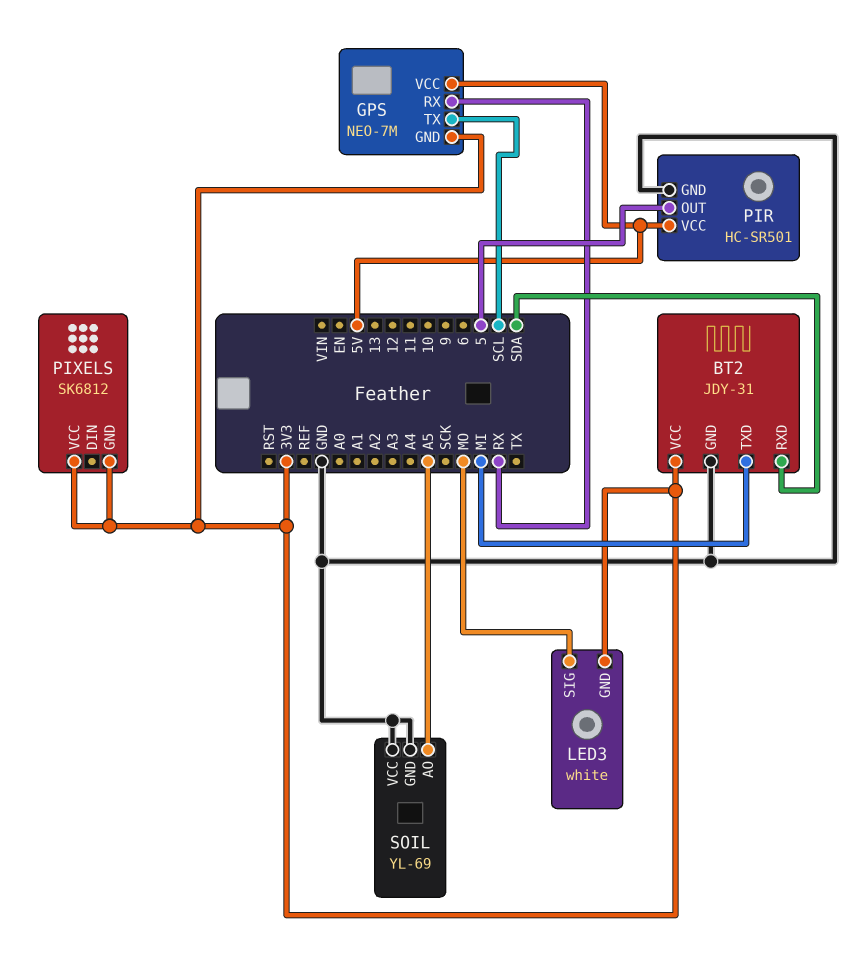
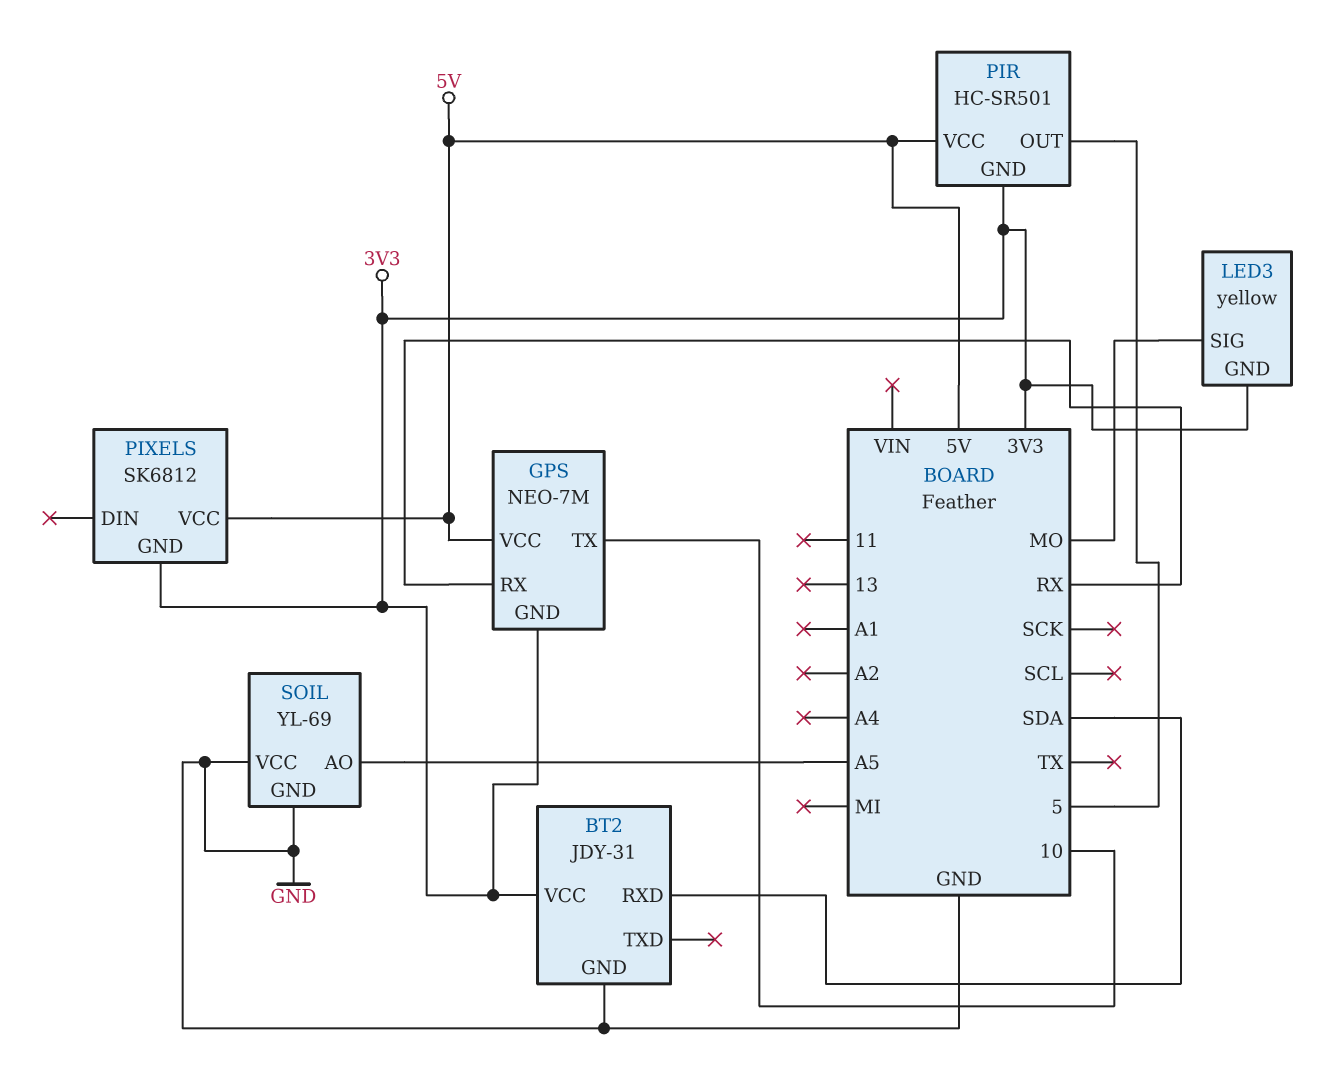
BT2 pin TXD: MI -> none
GPS pin TX: SCL -> 10
LED3: white -> yellow
PIR pin GND: GND -> 3V3
PIXELS pin VCC: 3V3 -> 5V

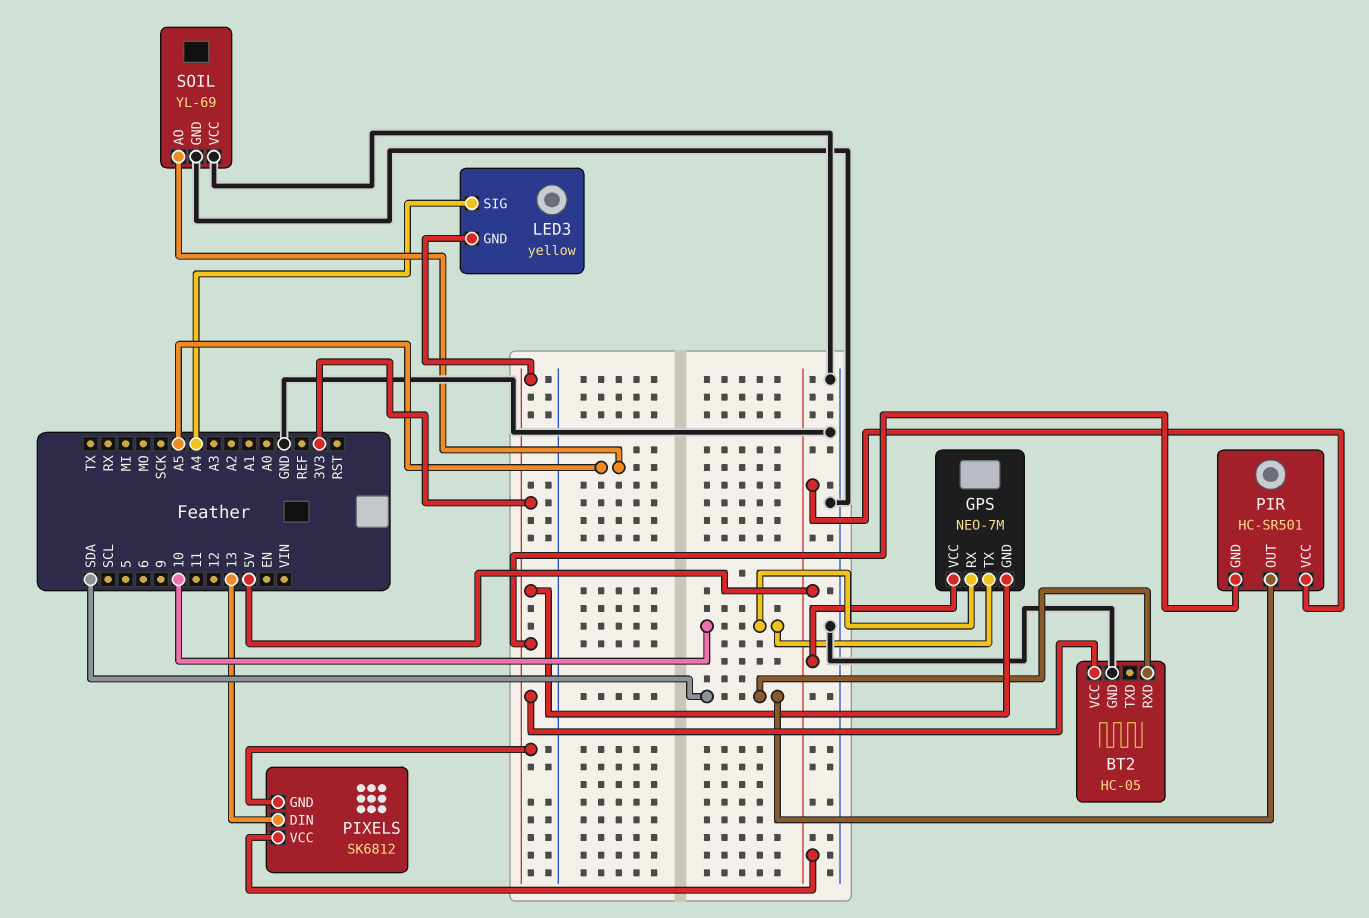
BT2: JDY-31 -> HC-05
GPS pin RX: RX -> 10
LED3 pin SIG: MO -> A4
PIR pin OUT: 5 -> SDA
PIXELS pin DIN: none -> 13

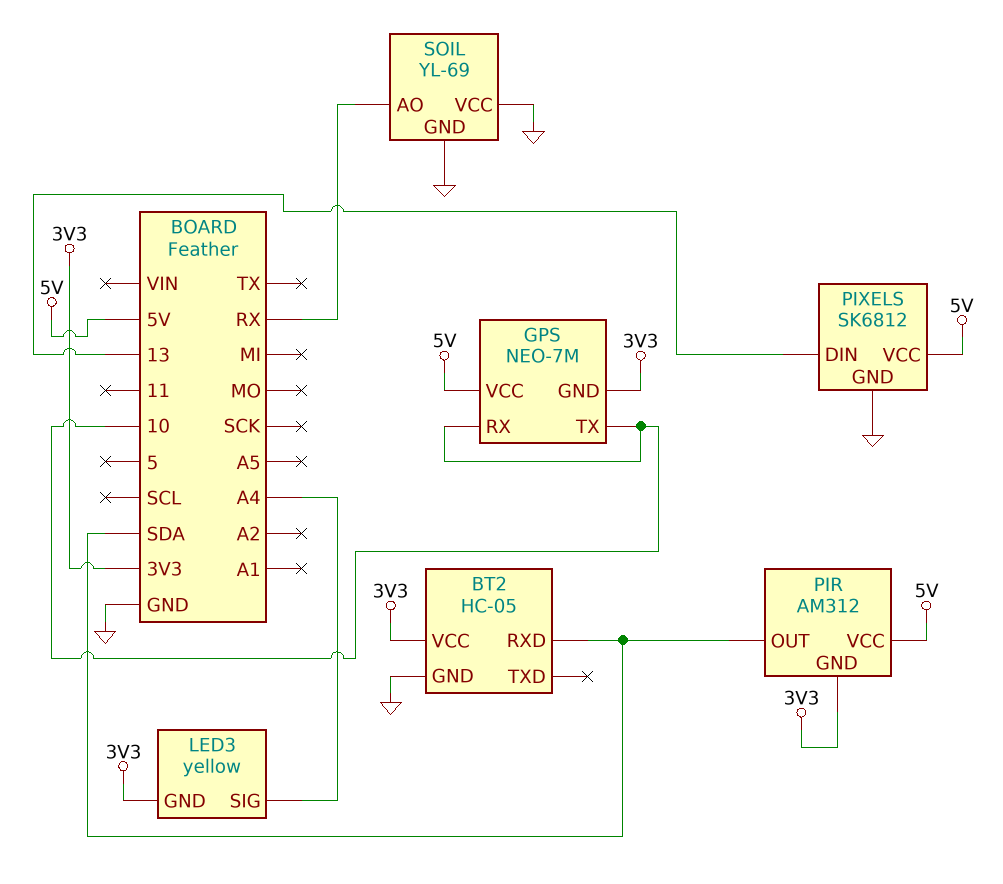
PIR: HC-SR501 -> AM312
PIXELS pin GND: 3V3 -> GND
SOIL pin AO: A5 -> RX

